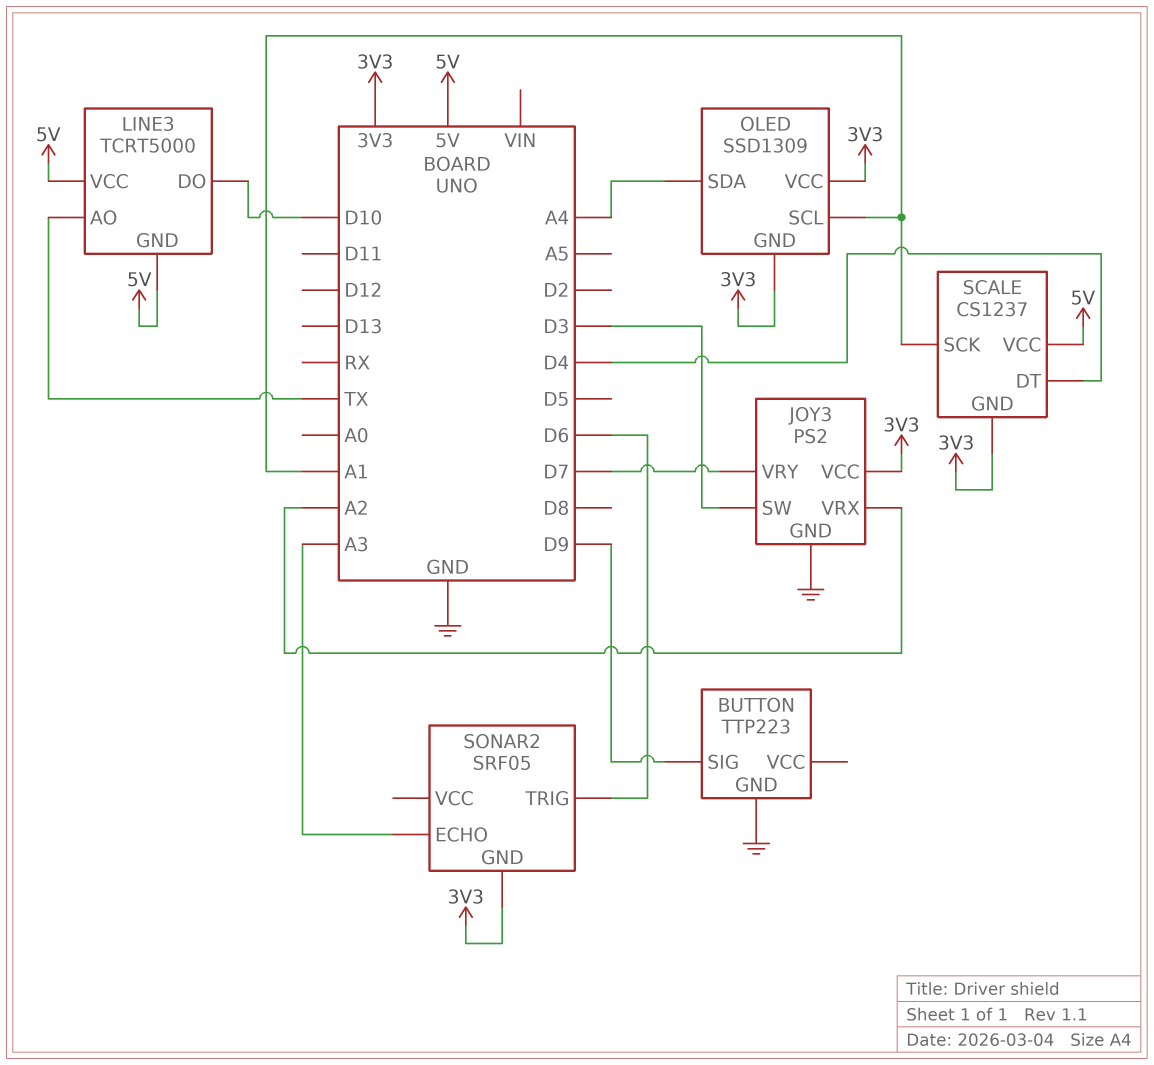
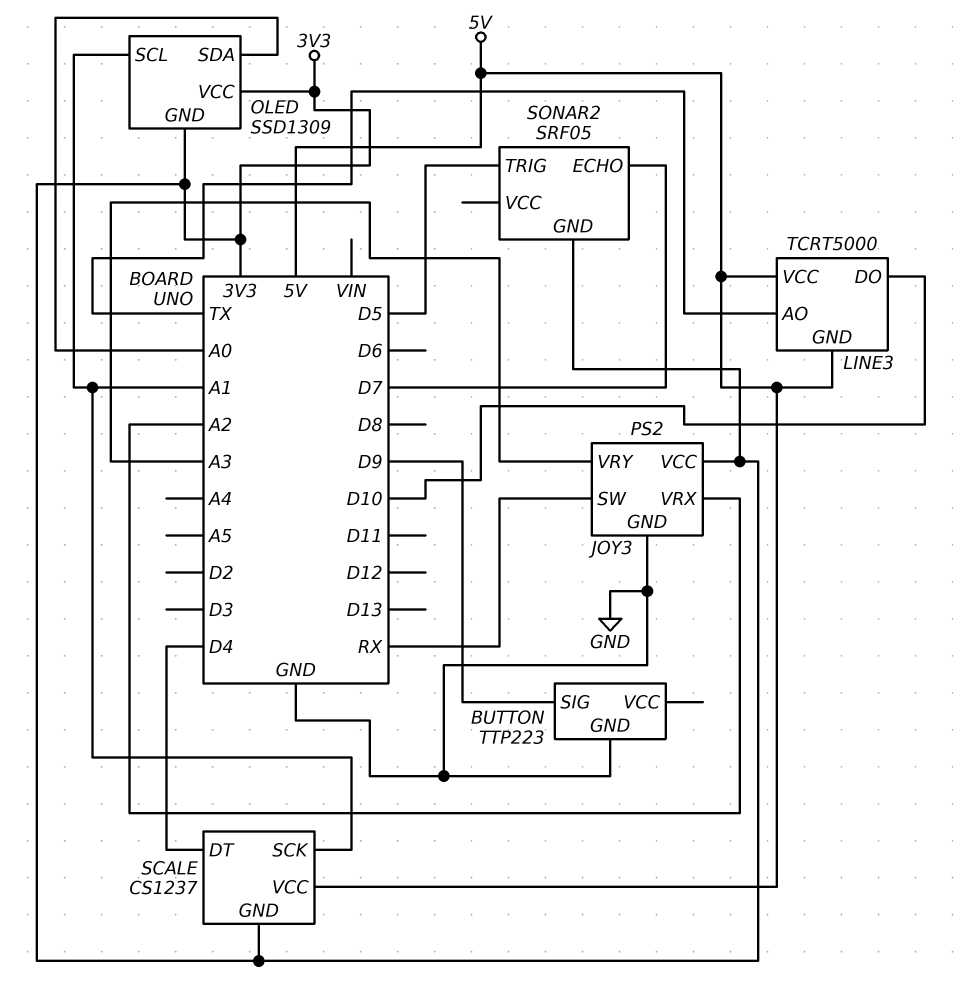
JOY3 pin SW: D3 -> RX
JOY3 pin VRY: D7 -> A3
OLED pin SDA: A4 -> A0
SONAR2 pin ECHO: A3 -> D7
SONAR2 pin TRIG: D6 -> D5

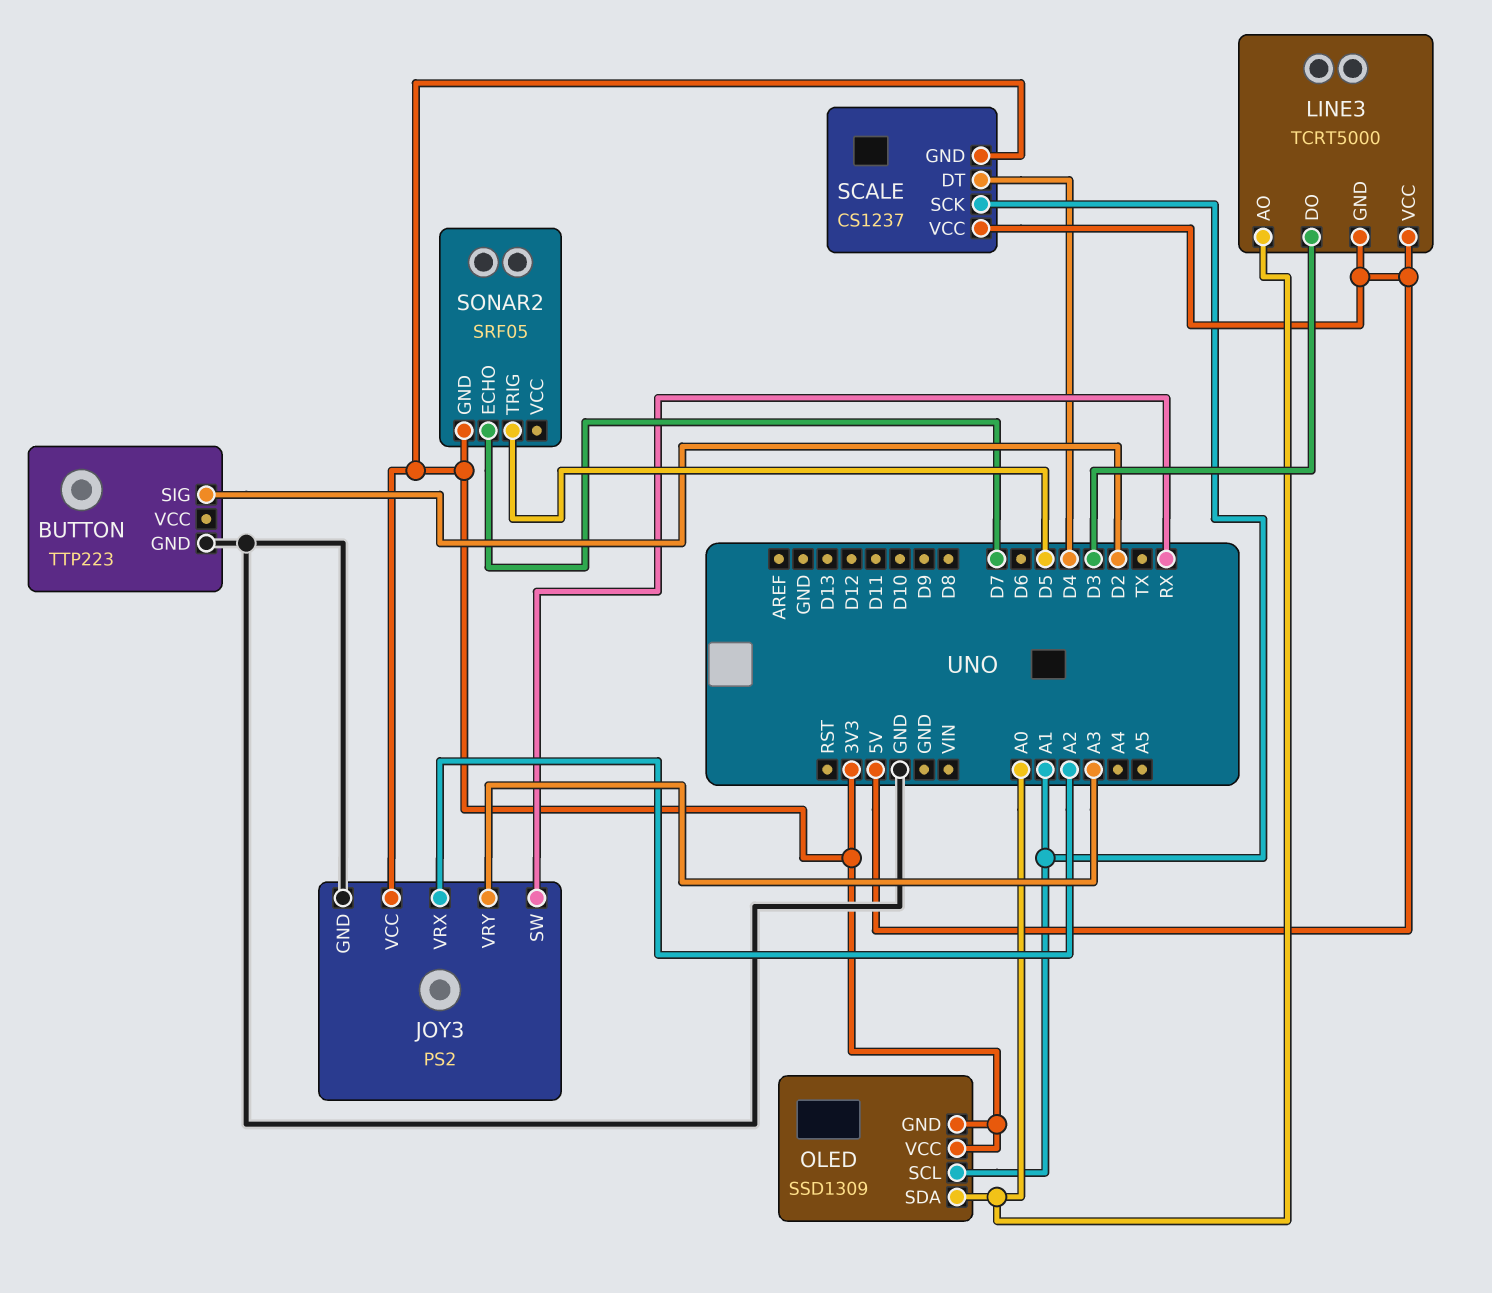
BUTTON pin SIG: D9 -> D2
LINE3 pin AO: TX -> A0
LINE3 pin DO: D10 -> D3

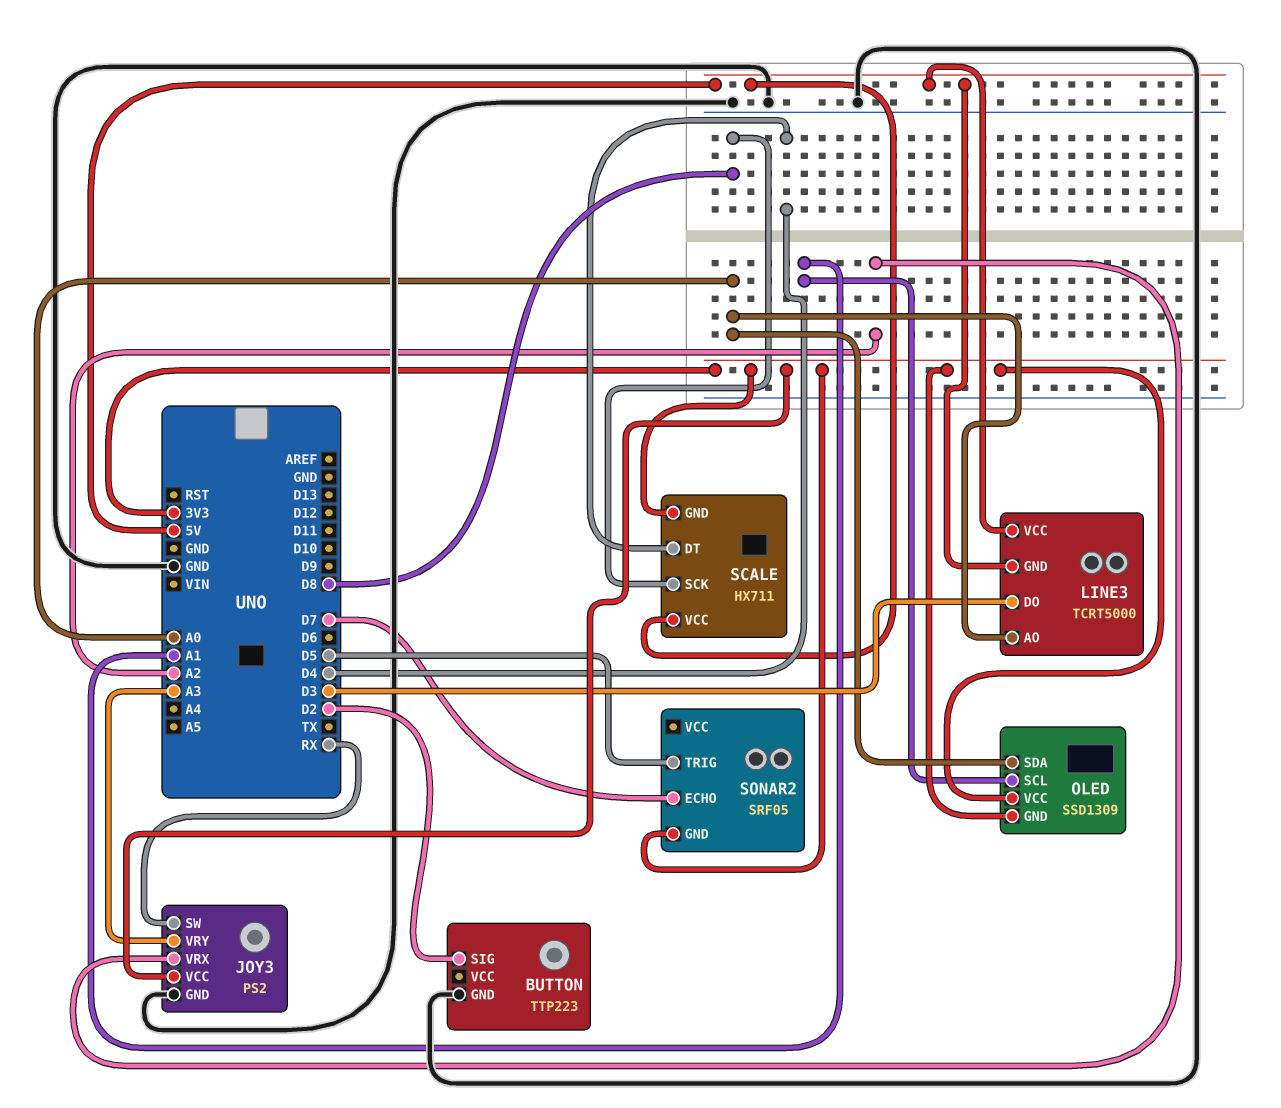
SCALE: CS1237 -> HX711
SCALE pin SCK: A1 -> D8

